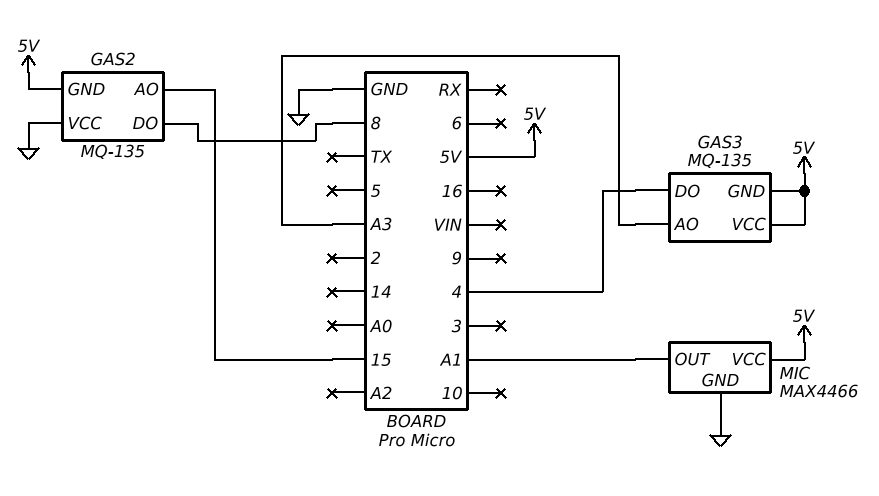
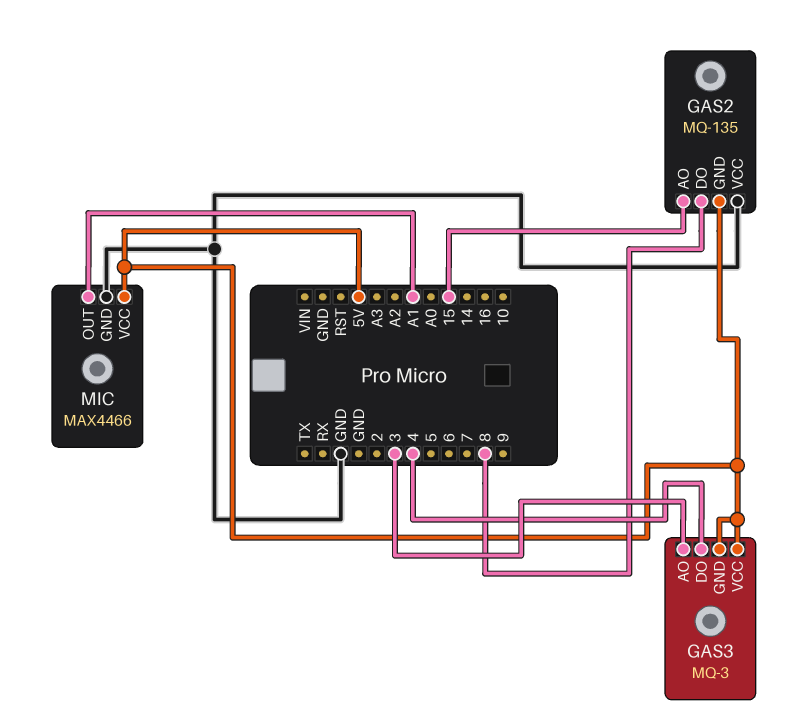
GAS3: MQ-135 -> MQ-3
GAS3 pin AO: A3 -> 3

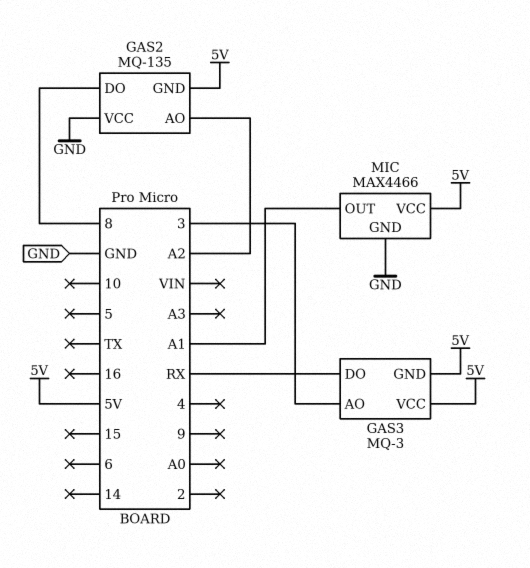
GAS2 pin AO: 15 -> A2
GAS3 pin DO: 4 -> RX

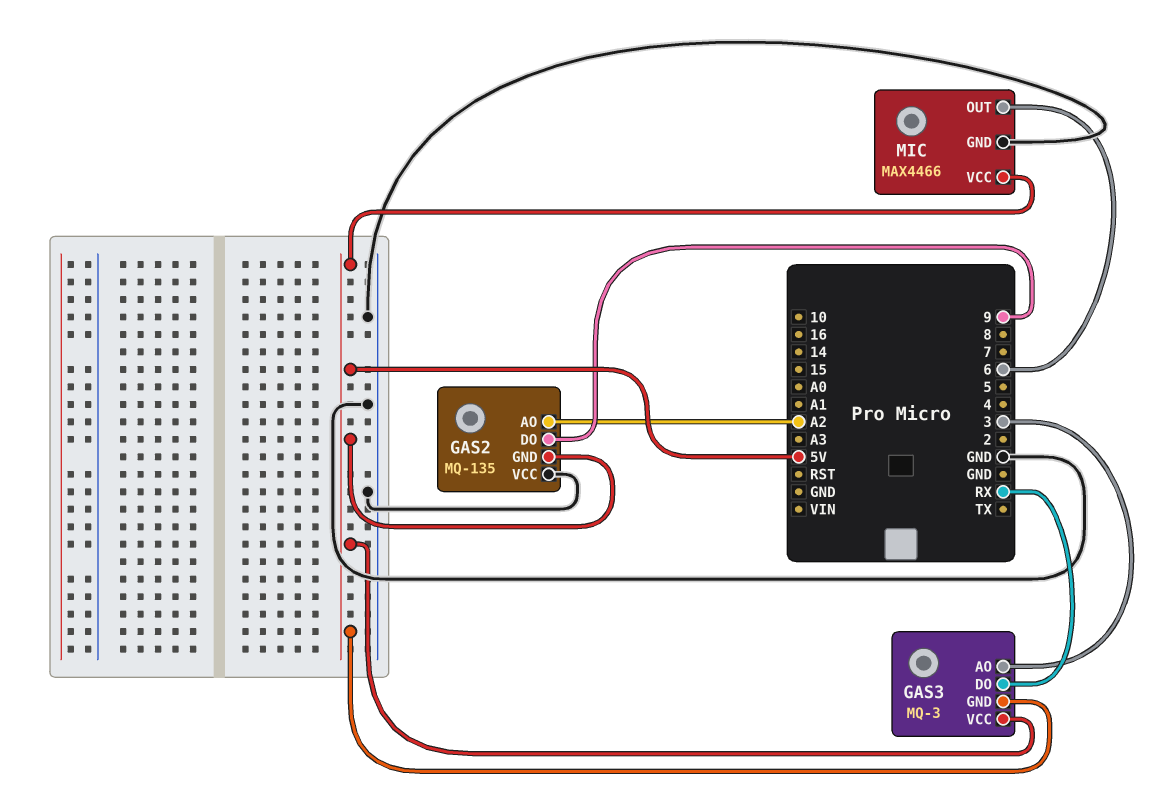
GAS2 pin DO: 8 -> 9
MIC pin OUT: A1 -> 6

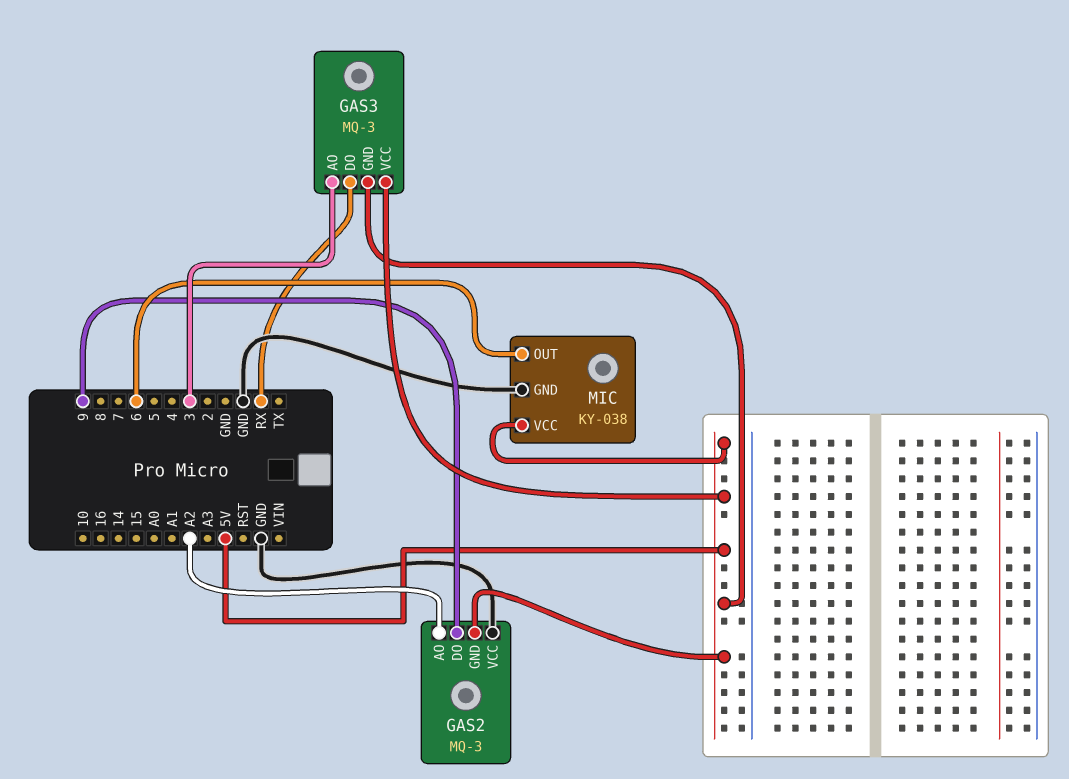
GAS2: MQ-135 -> MQ-3
MIC: MAX4466 -> KY-038

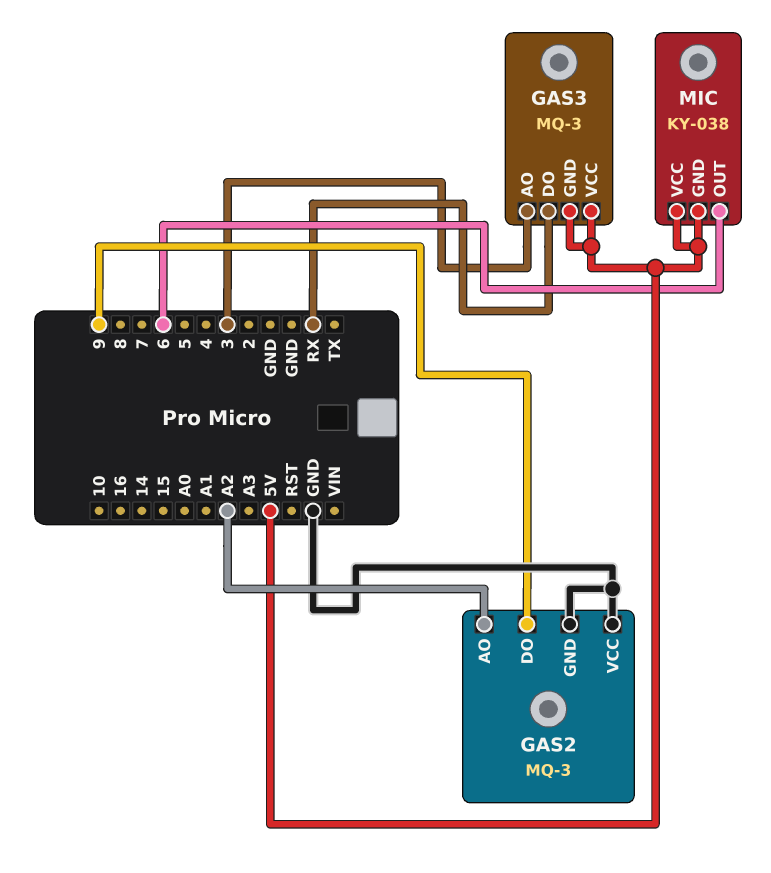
GAS2 pin GND: 5V -> GND
MIC pin GND: GND -> 5V

